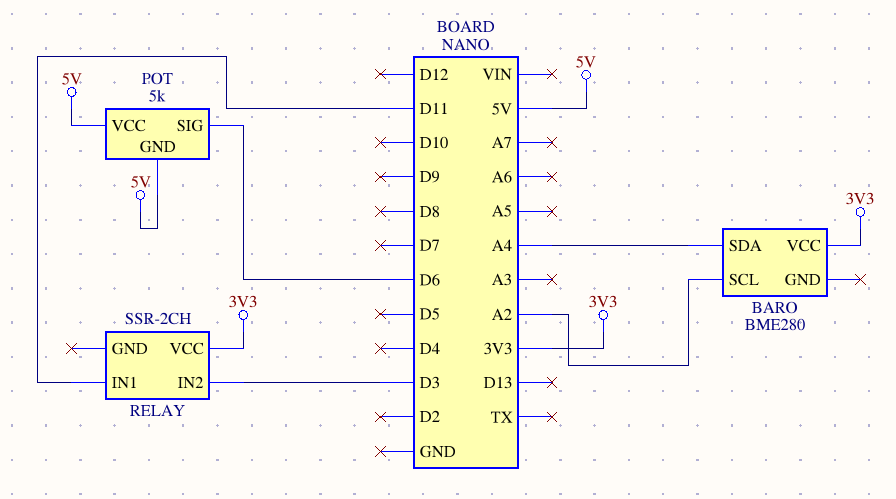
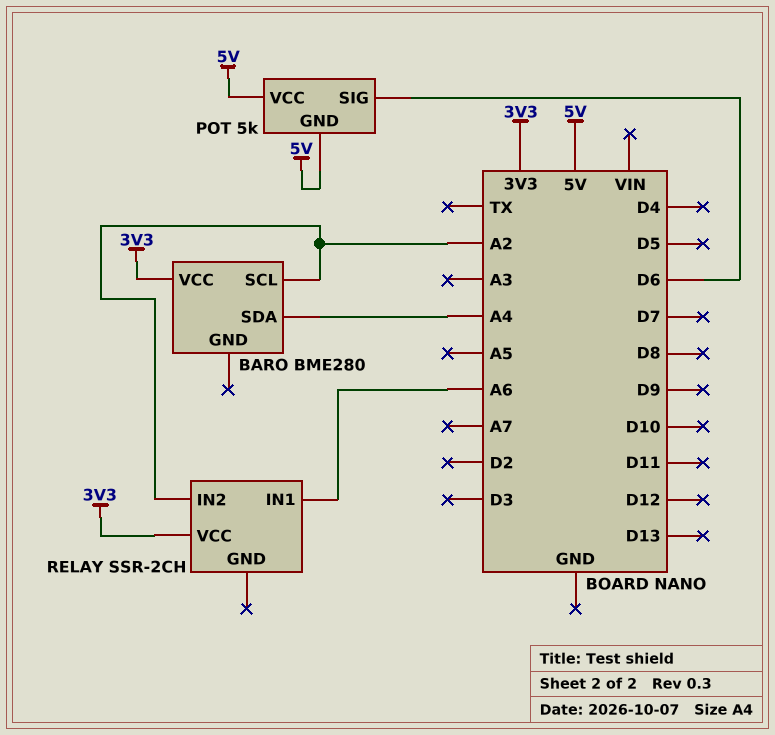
RELAY pin IN1: D11 -> A6
RELAY pin IN2: D3 -> A2

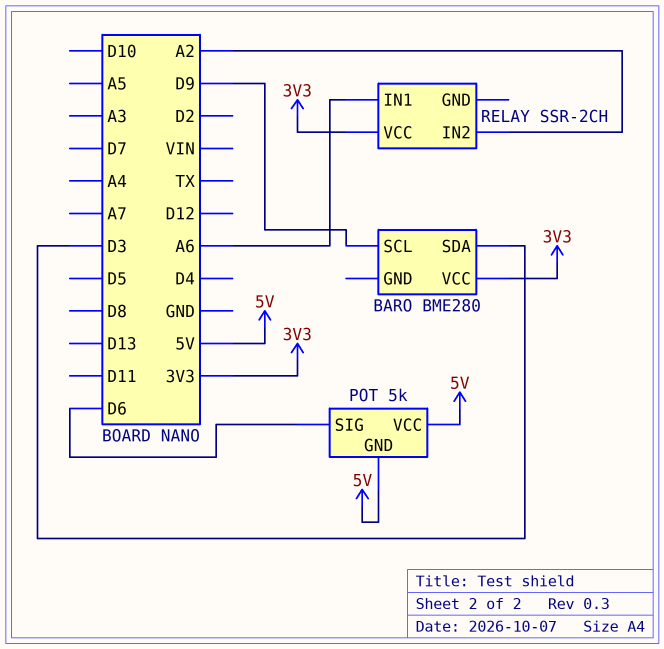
BARO pin SCL: A2 -> D9
BARO pin SDA: A4 -> D3

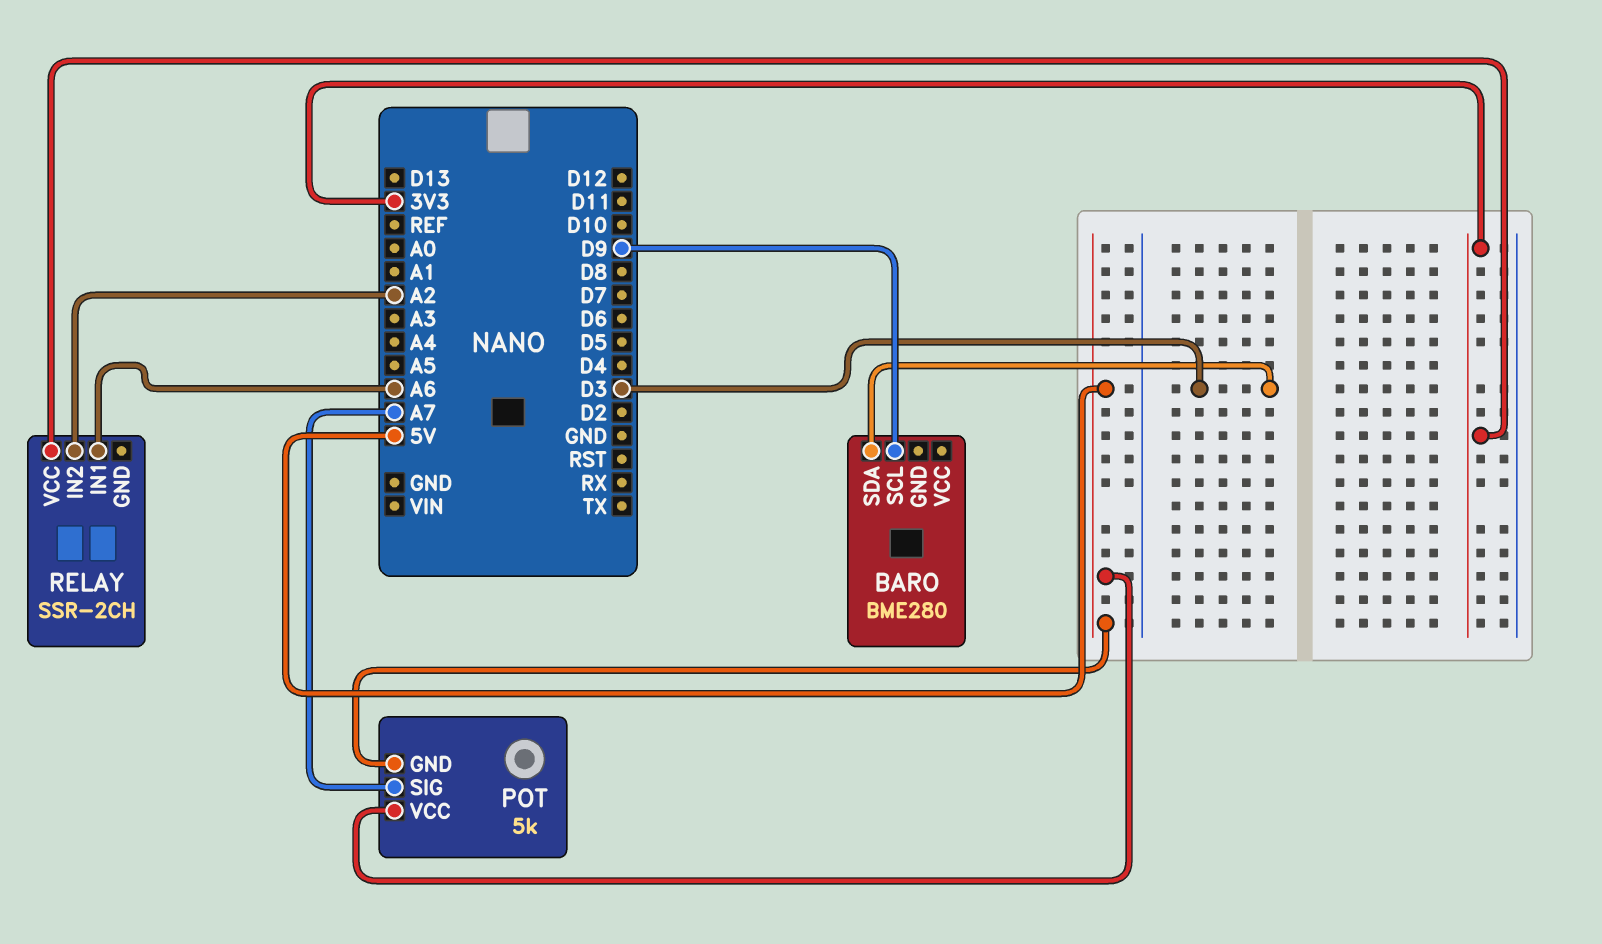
BARO pin VCC: 3V3 -> none
POT pin SIG: D6 -> A7

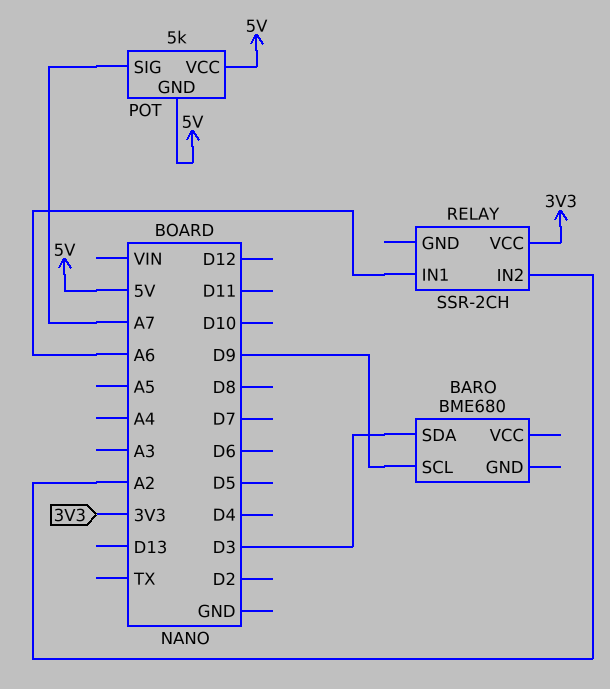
BARO: BME280 -> BME680

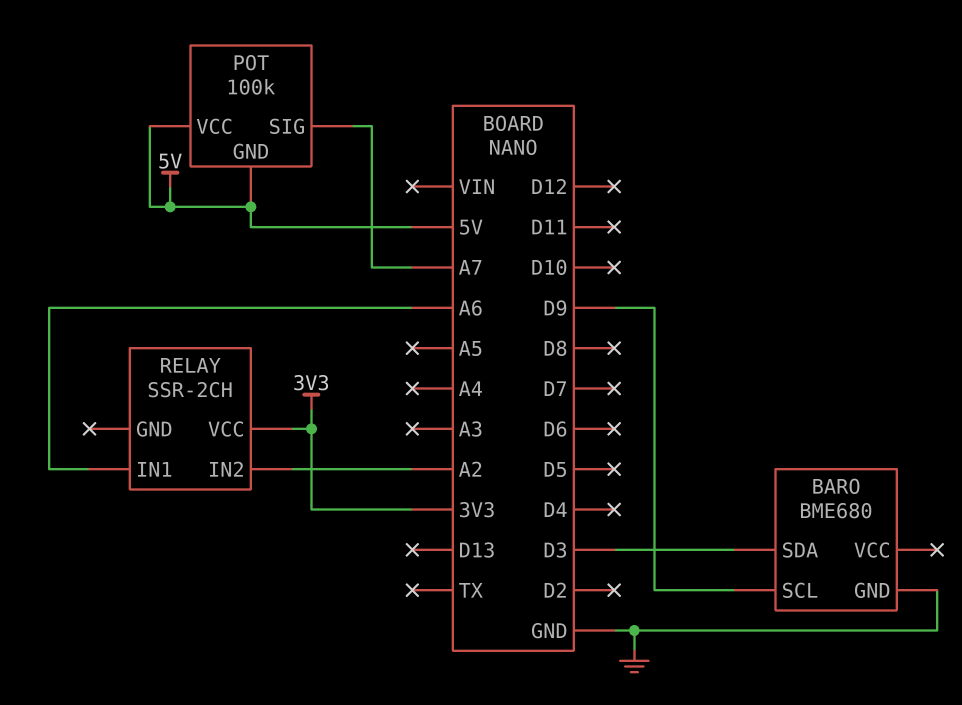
BARO pin GND: none -> GND
POT: 5k -> 100k

